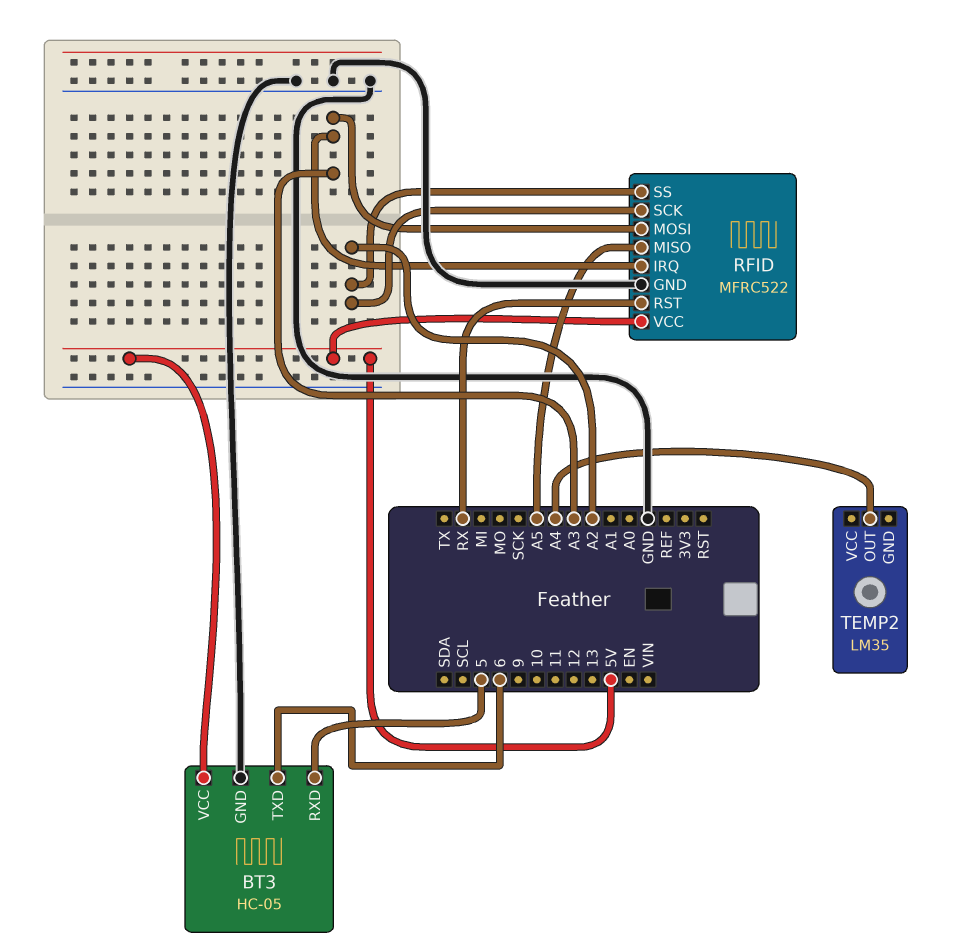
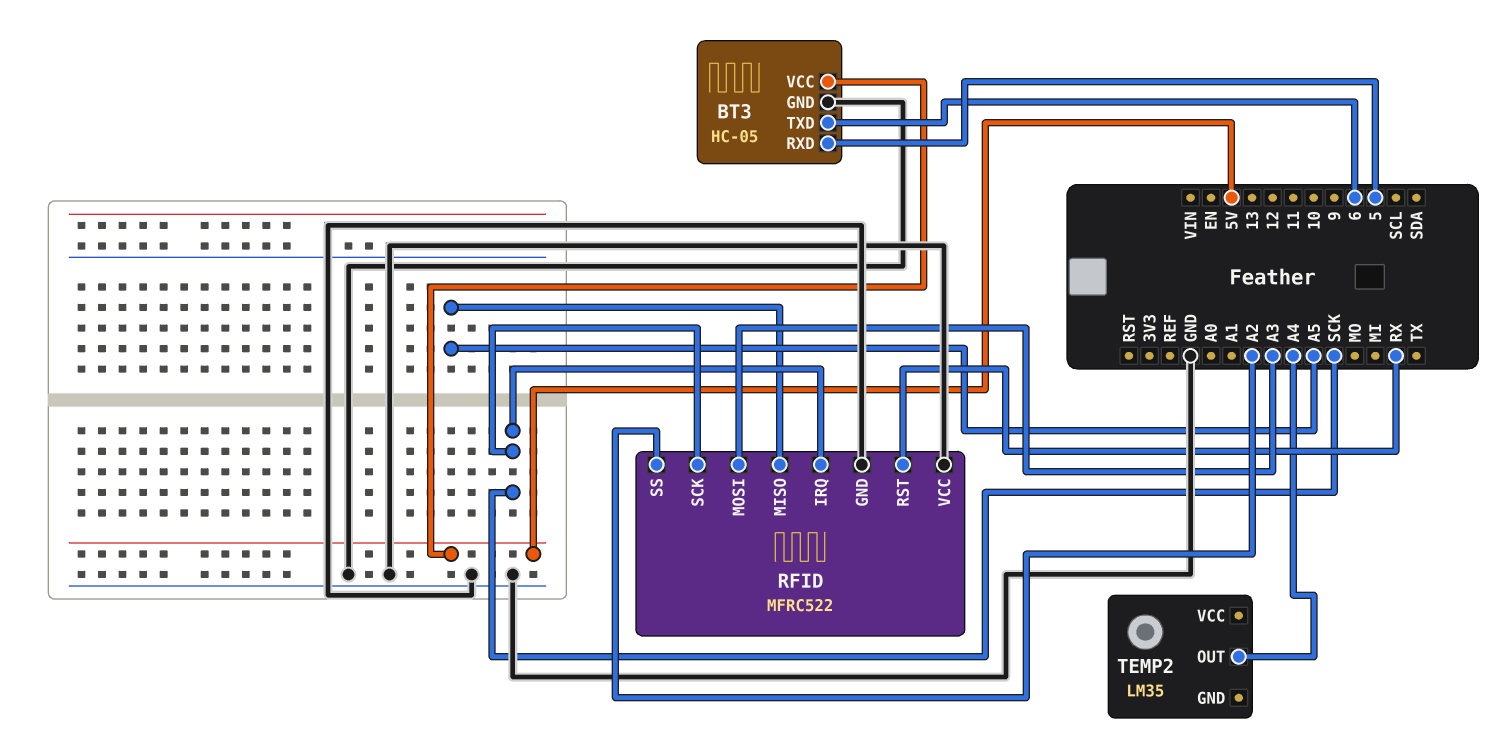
RFID pin IRQ: A3 -> SCK
RFID pin SCK: A2 -> SCK
RFID pin VCC: 5V -> GND

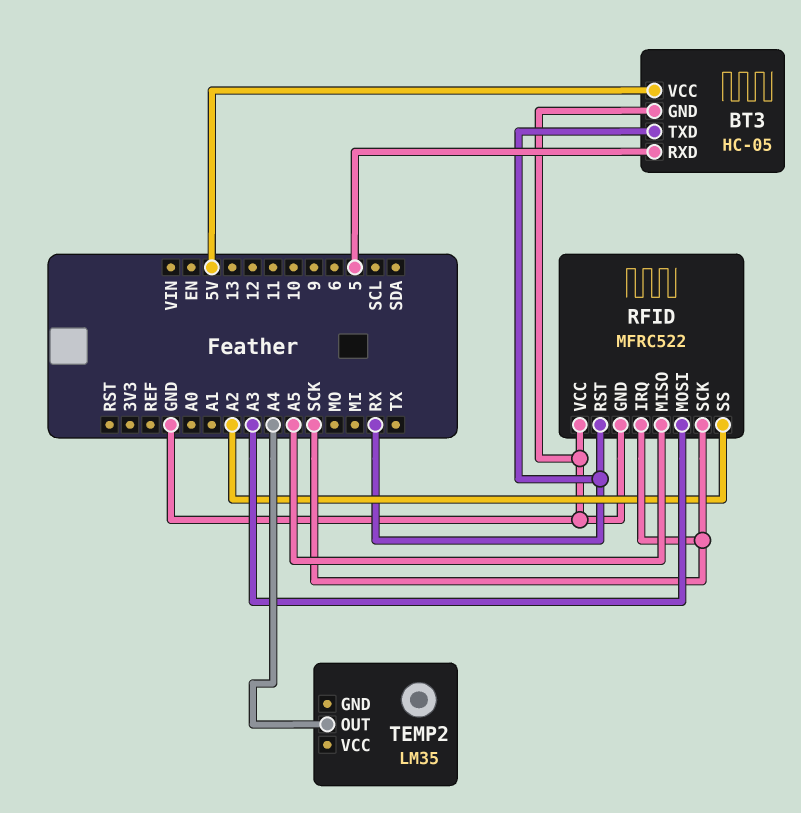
BT3 pin TXD: 6 -> RX

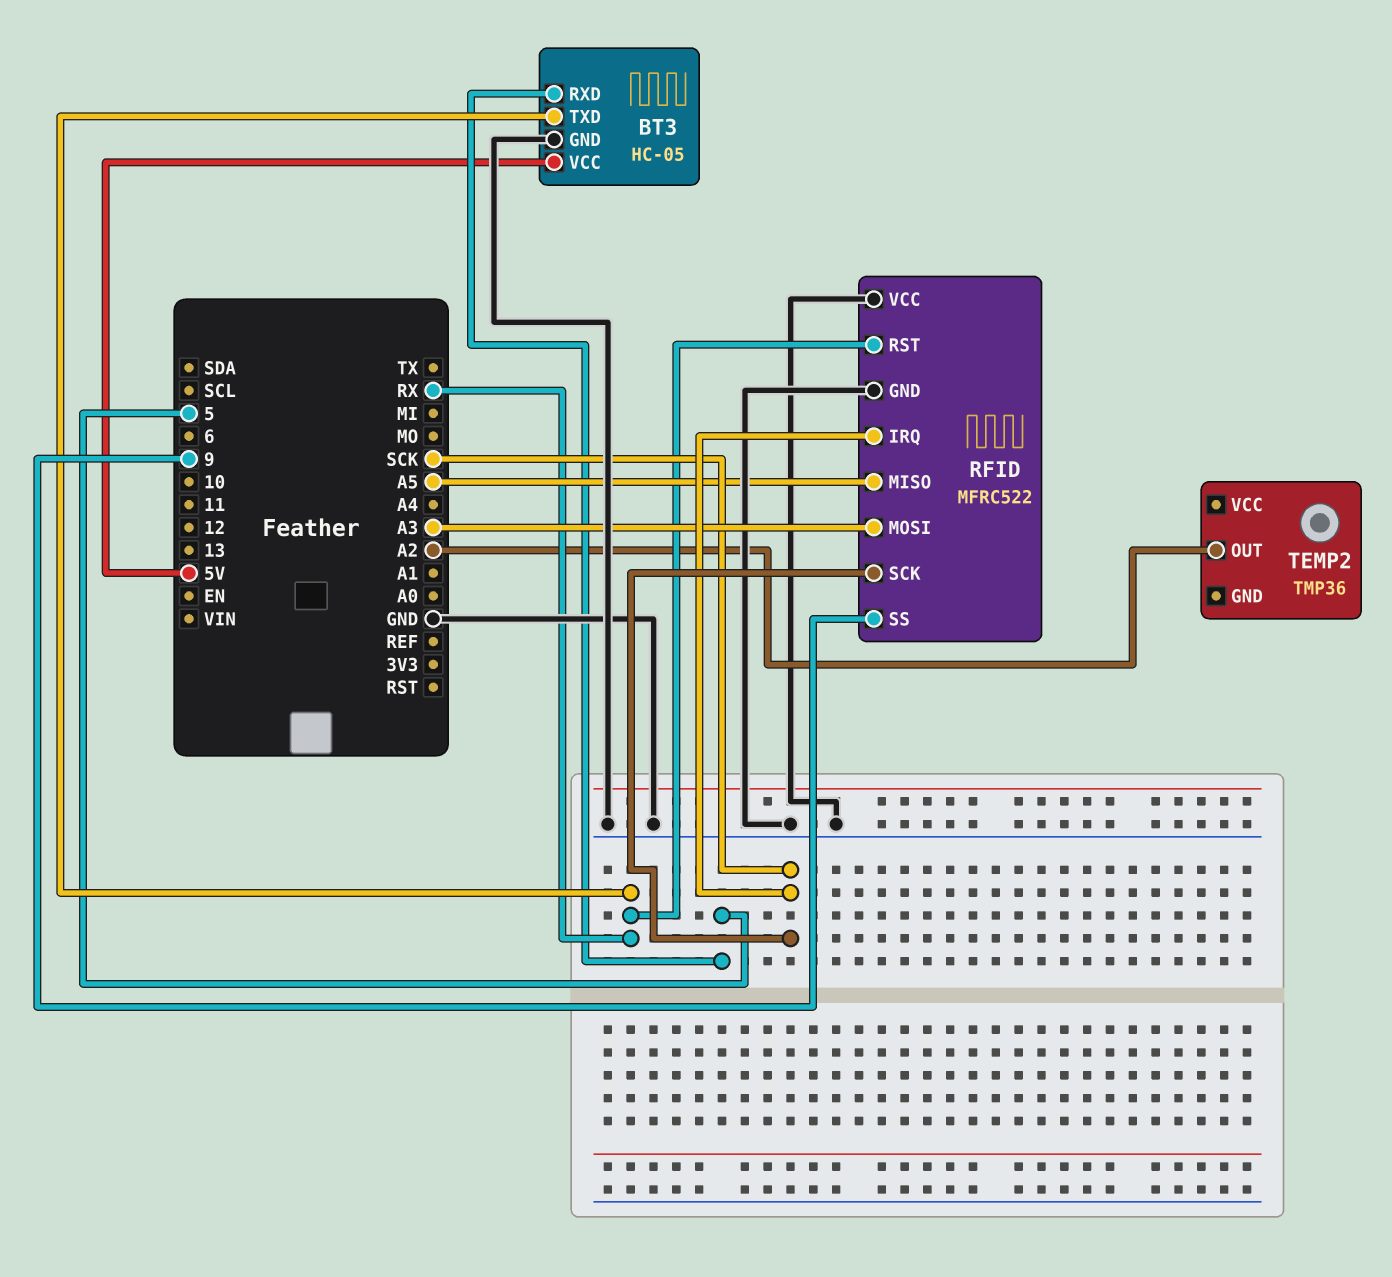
RFID pin SS: A2 -> 9
TEMP2: LM35 -> TMP36
TEMP2 pin OUT: A4 -> A2

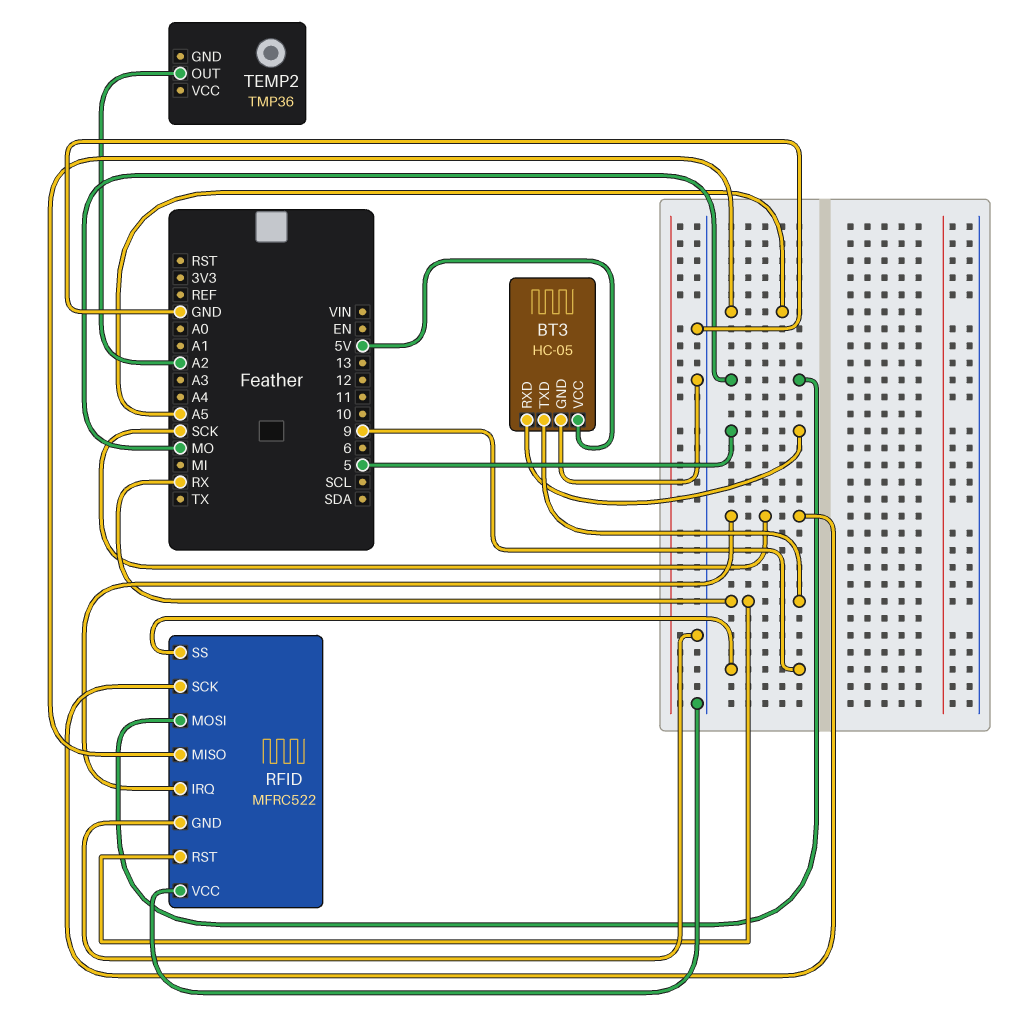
RFID pin MOSI: A3 -> MO

